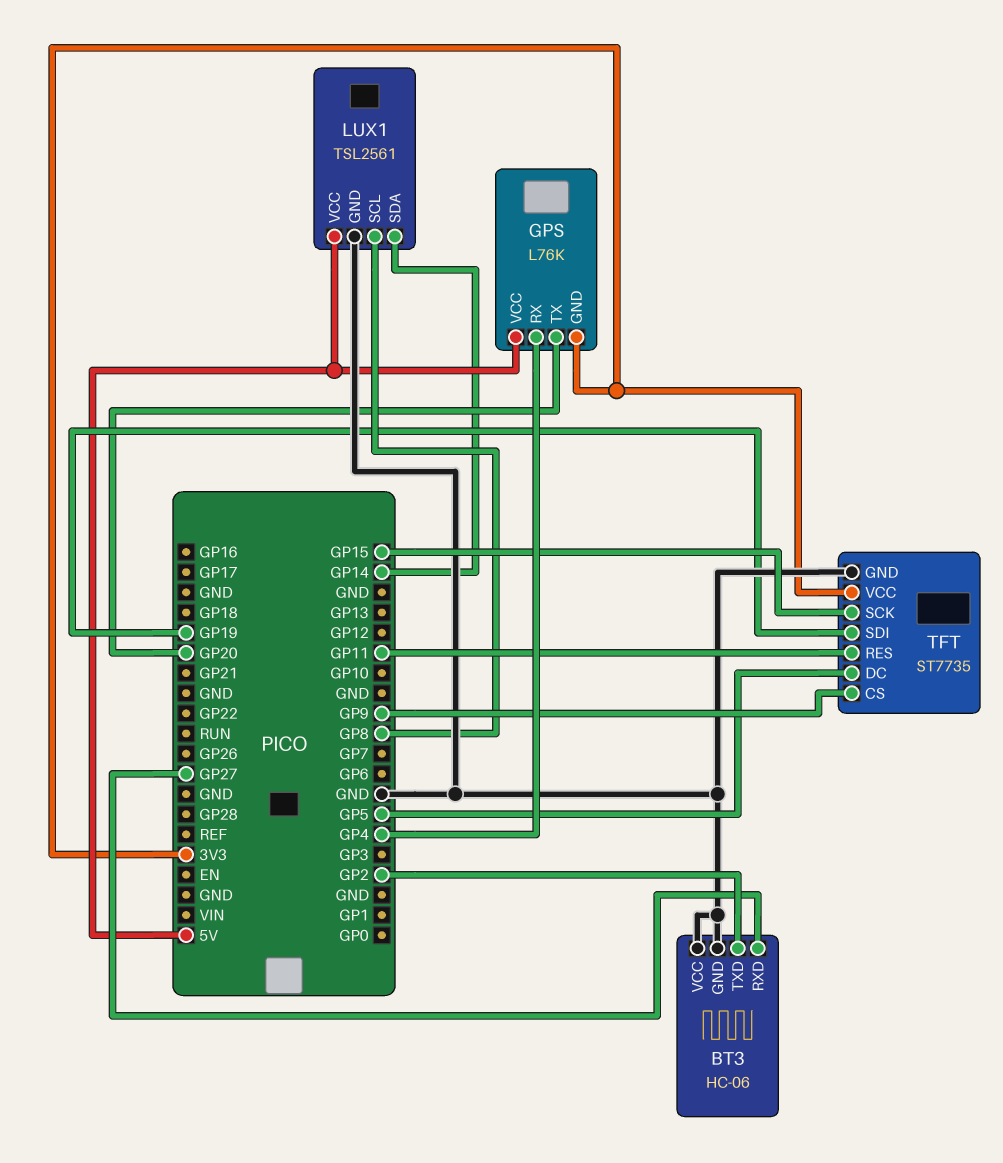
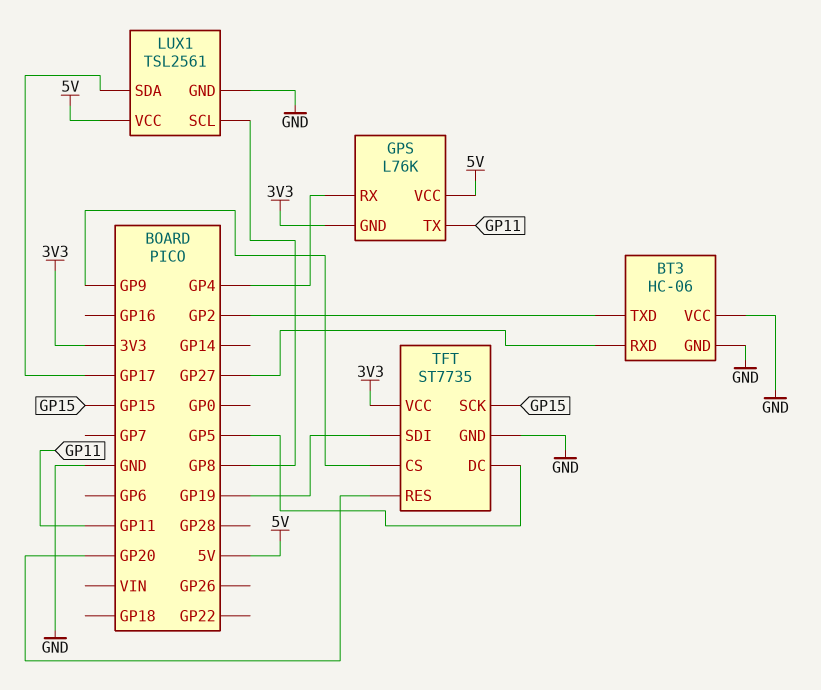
GPS pin TX: GP20 -> GP11
LUX1 pin SDA: GP14 -> GP17
TFT pin RES: GP11 -> GP20

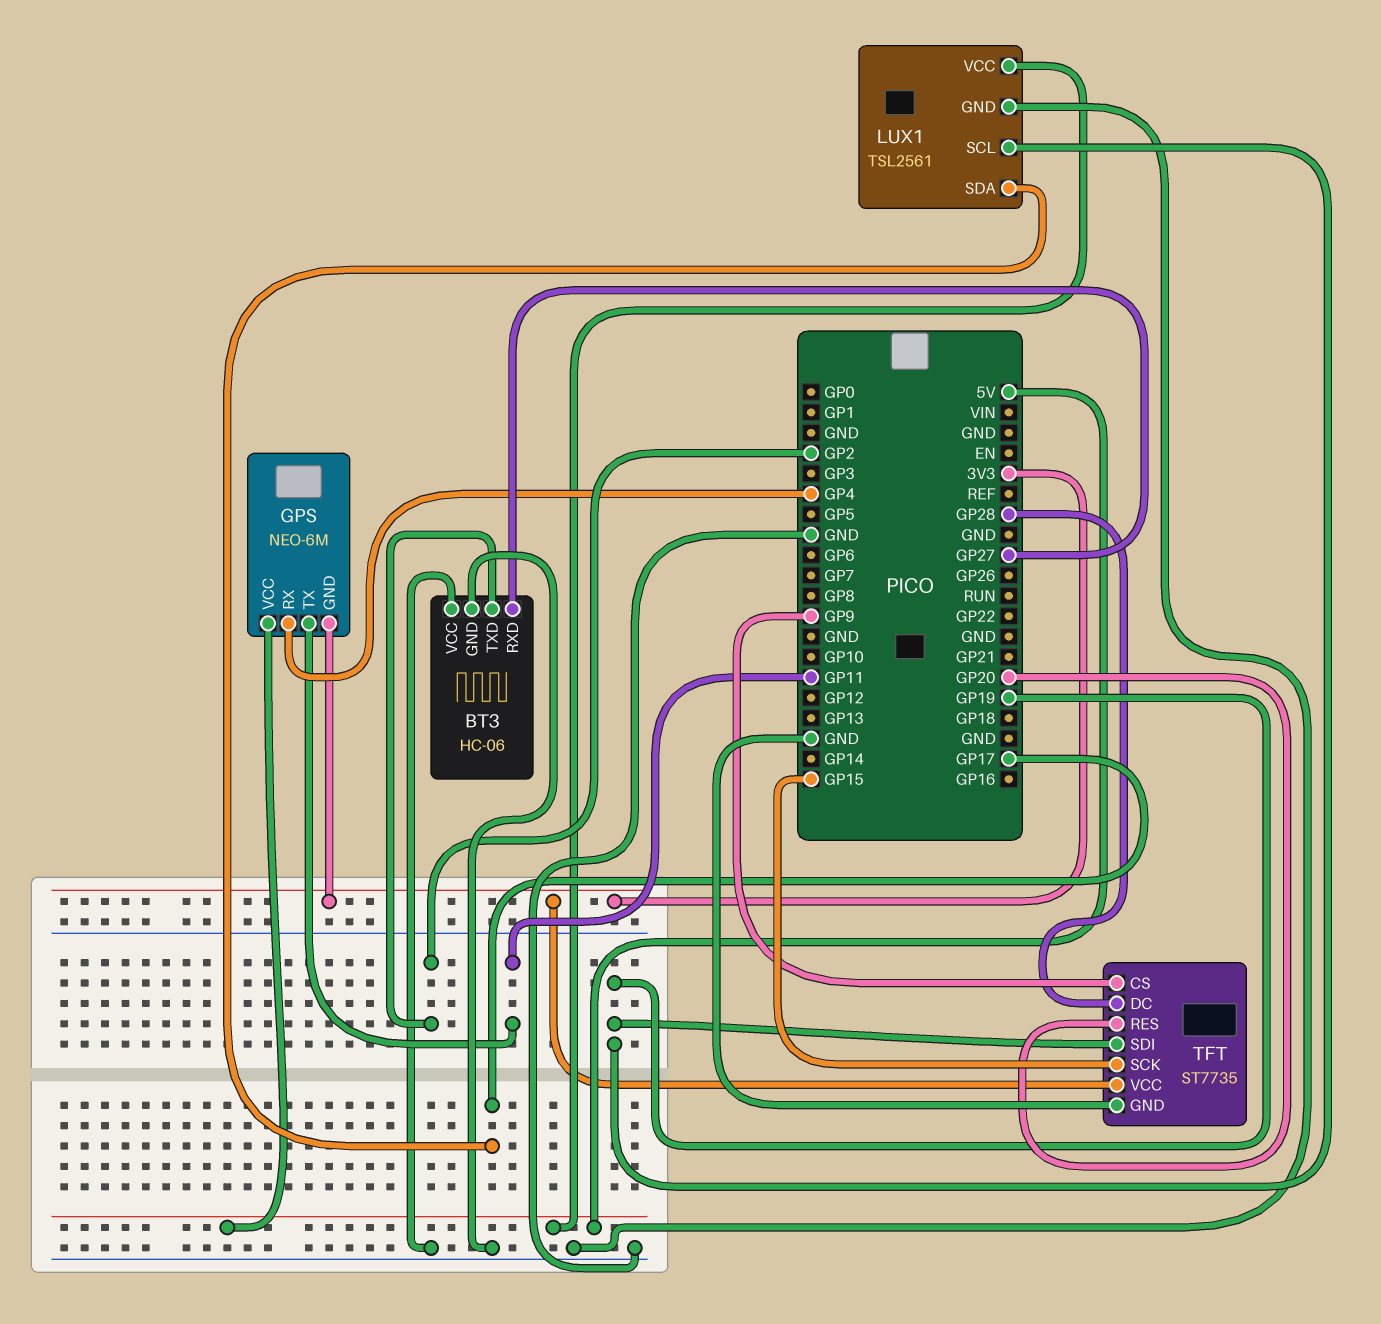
GPS: L76K -> NEO-6M
LUX1 pin SCL: GP8 -> GP19
TFT pin DC: GP5 -> GP28

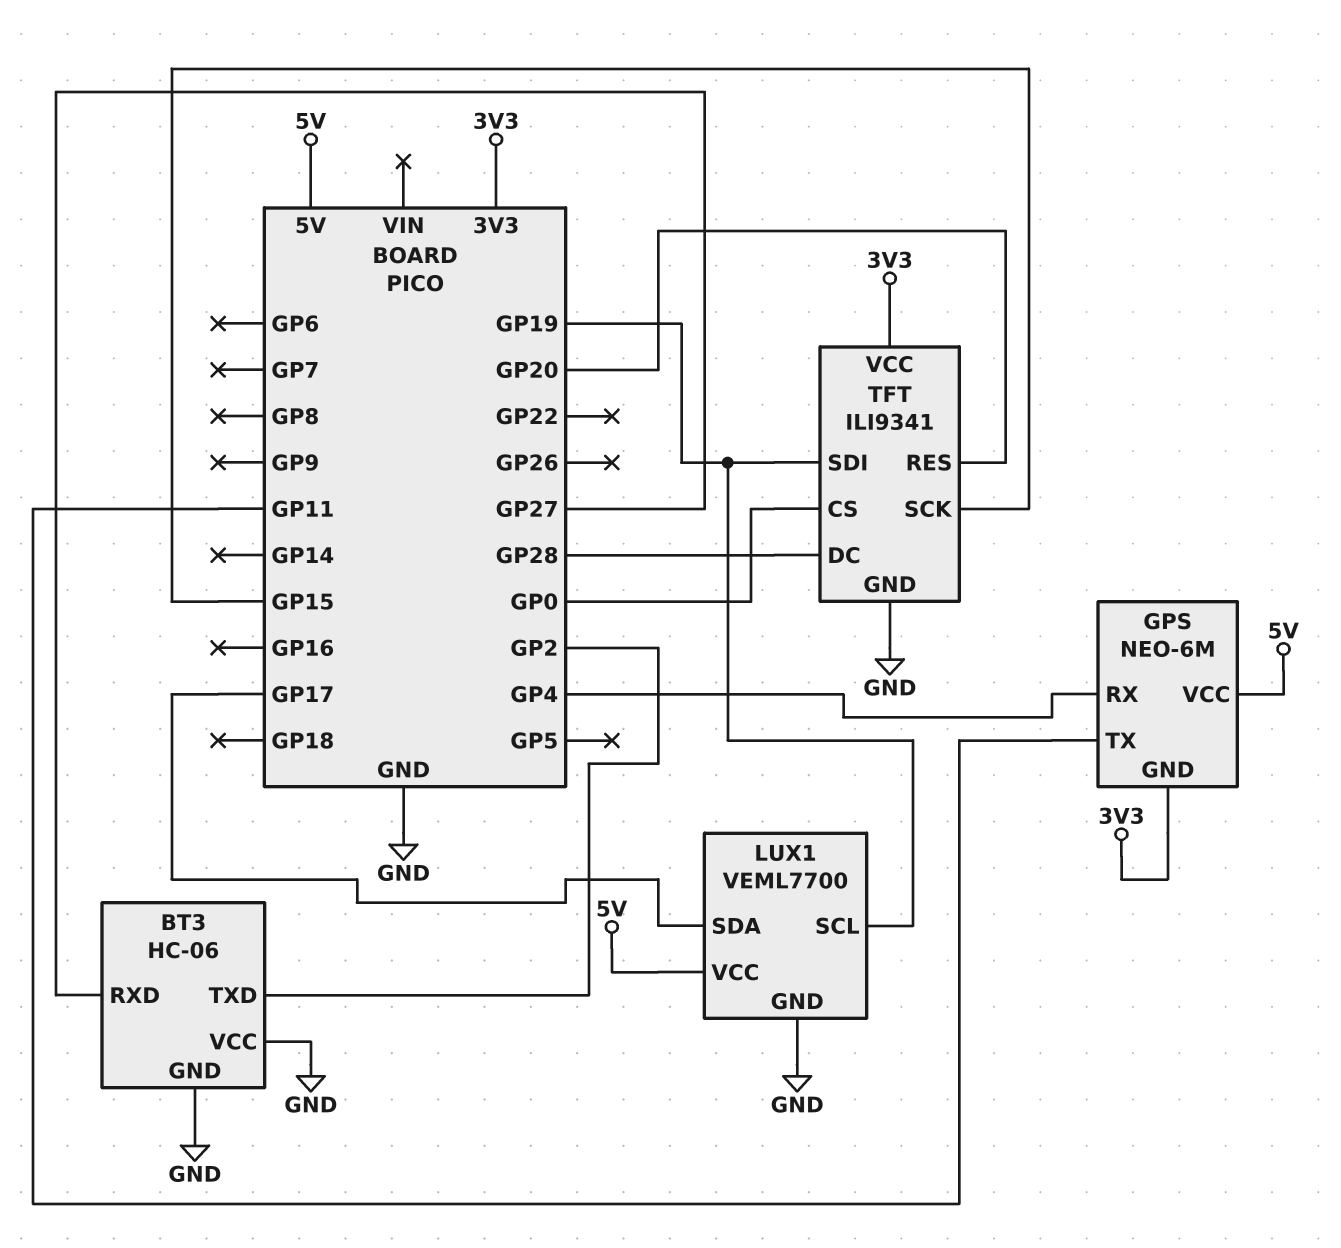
LUX1: TSL2561 -> VEML7700
TFT: ST7735 -> ILI9341
TFT pin CS: GP9 -> GP0

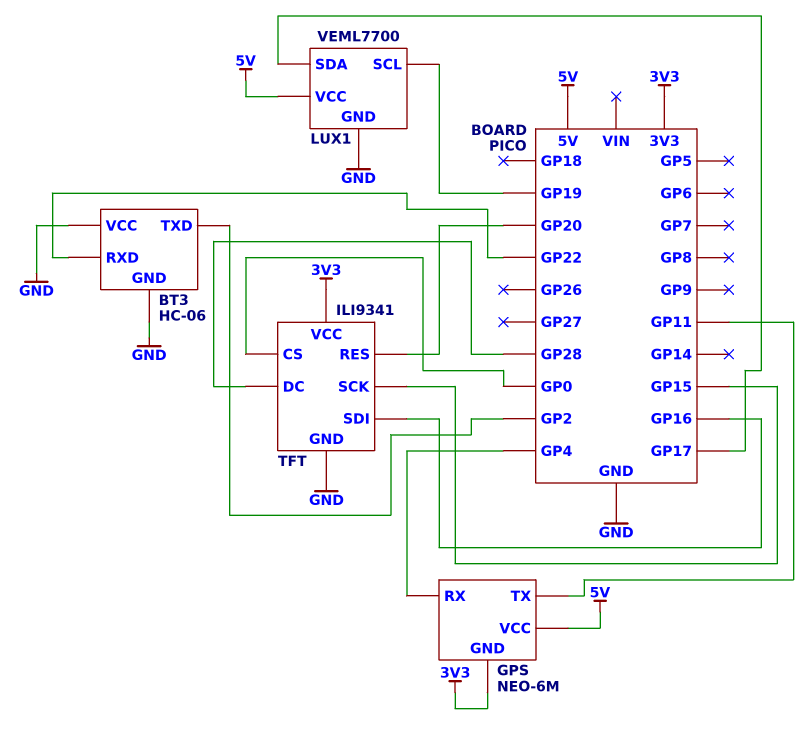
BT3 pin RXD: GP27 -> GP22
TFT pin SDI: GP19 -> GP16

